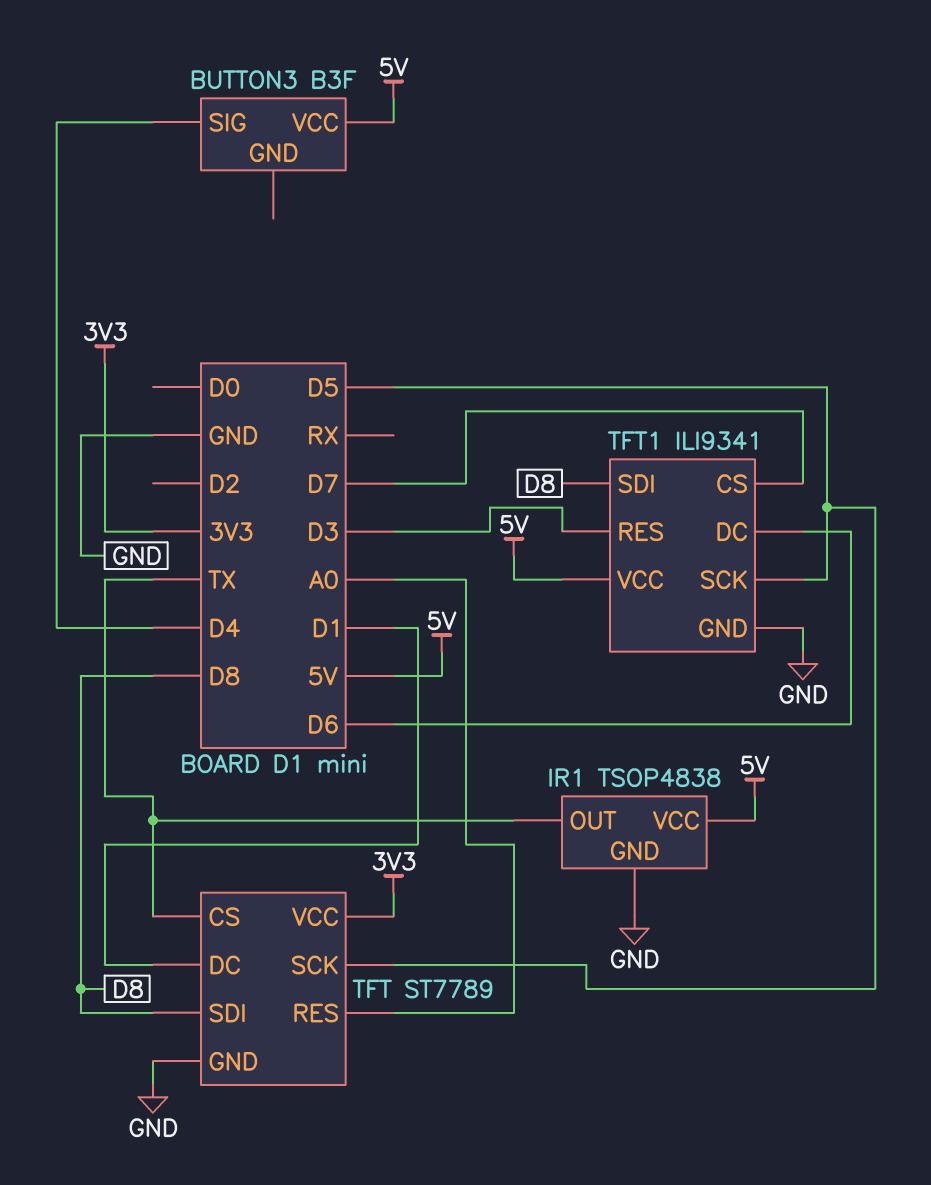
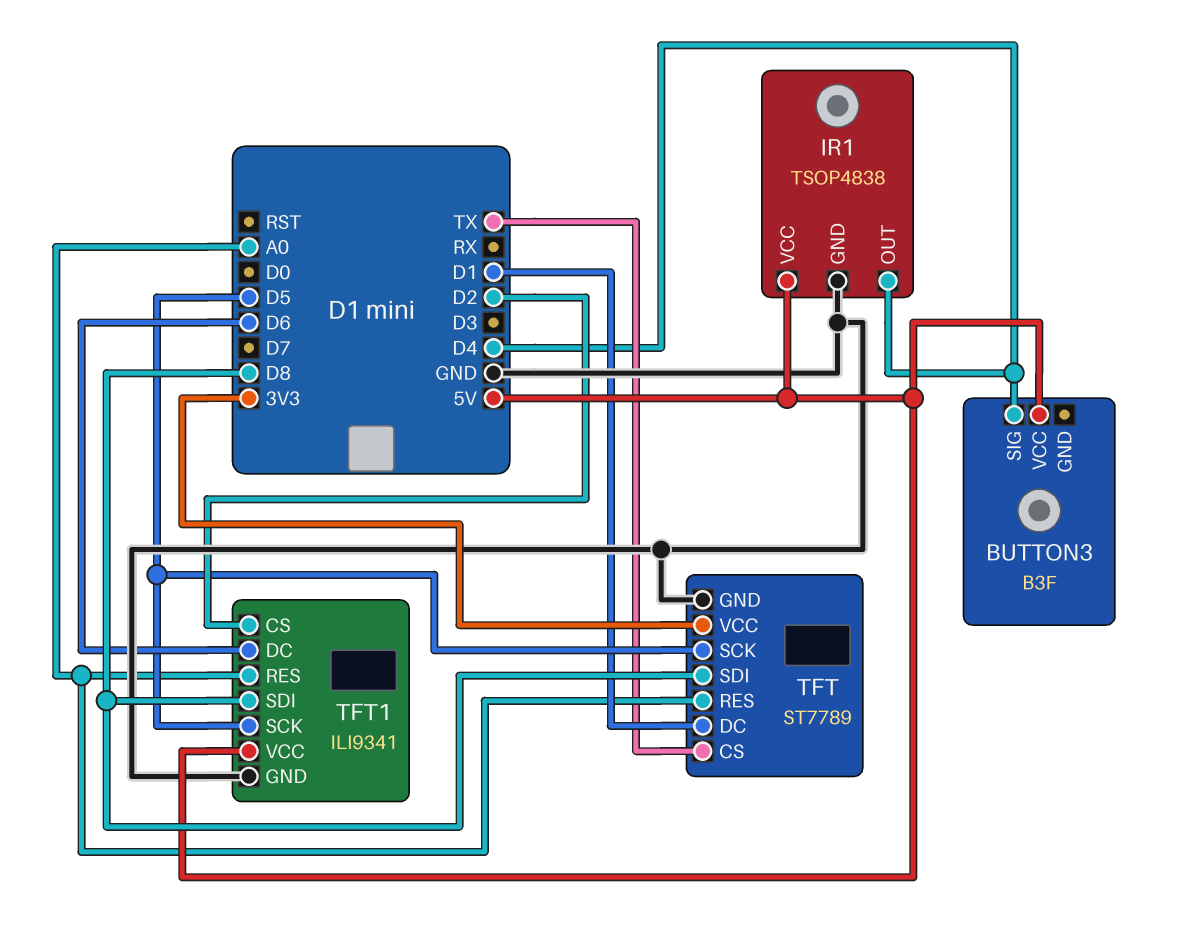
IR1 pin OUT: TX -> D4
TFT1 pin CS: D7 -> D2
TFT1 pin RES: D3 -> A0

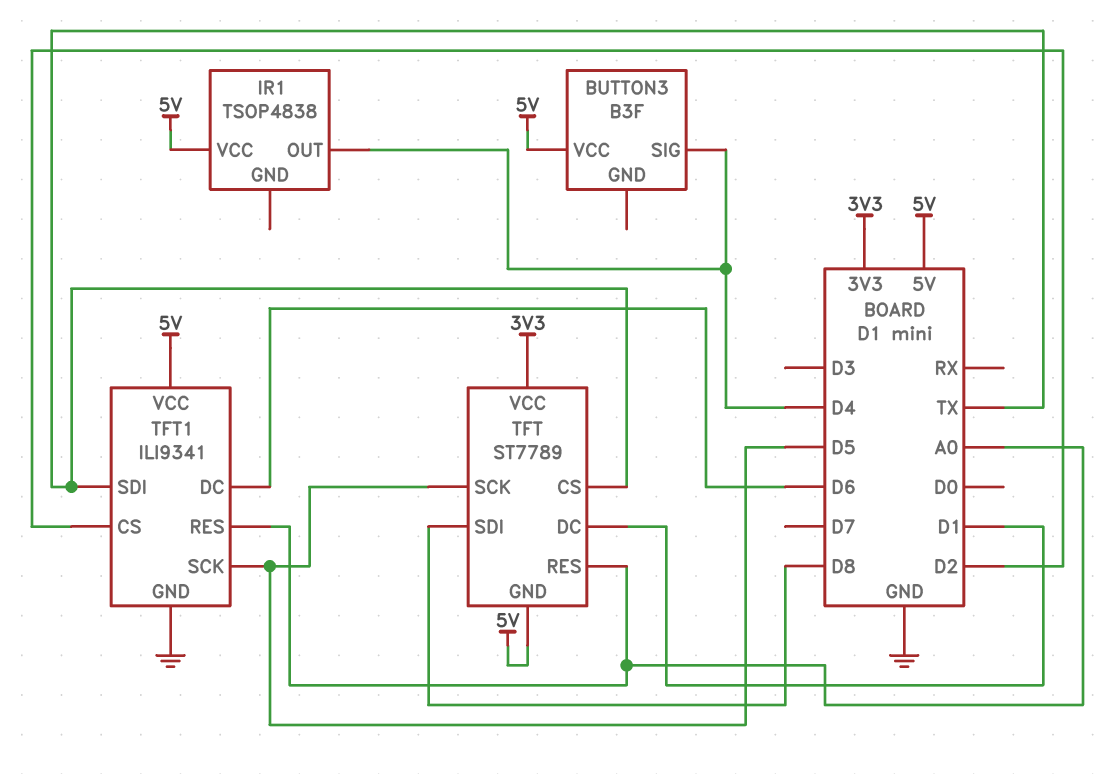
IR1 pin GND: GND -> none
TFT pin GND: GND -> 5V
TFT1 pin SDI: D8 -> TX

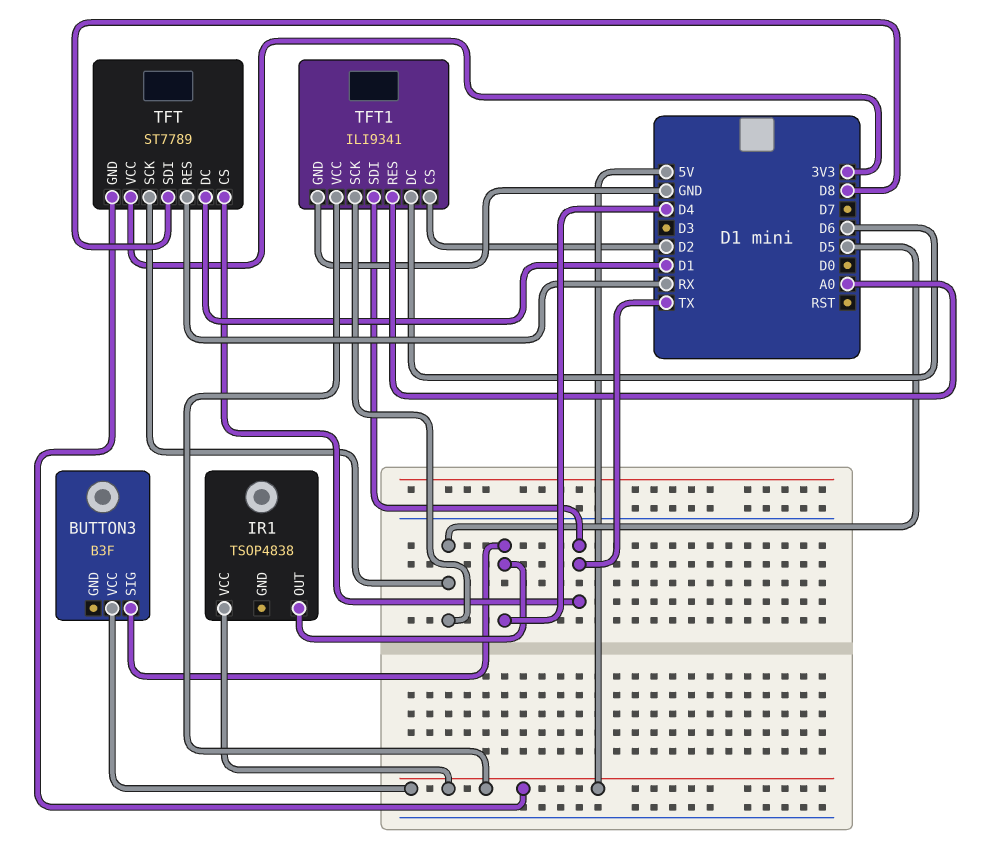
TFT pin RES: A0 -> RX

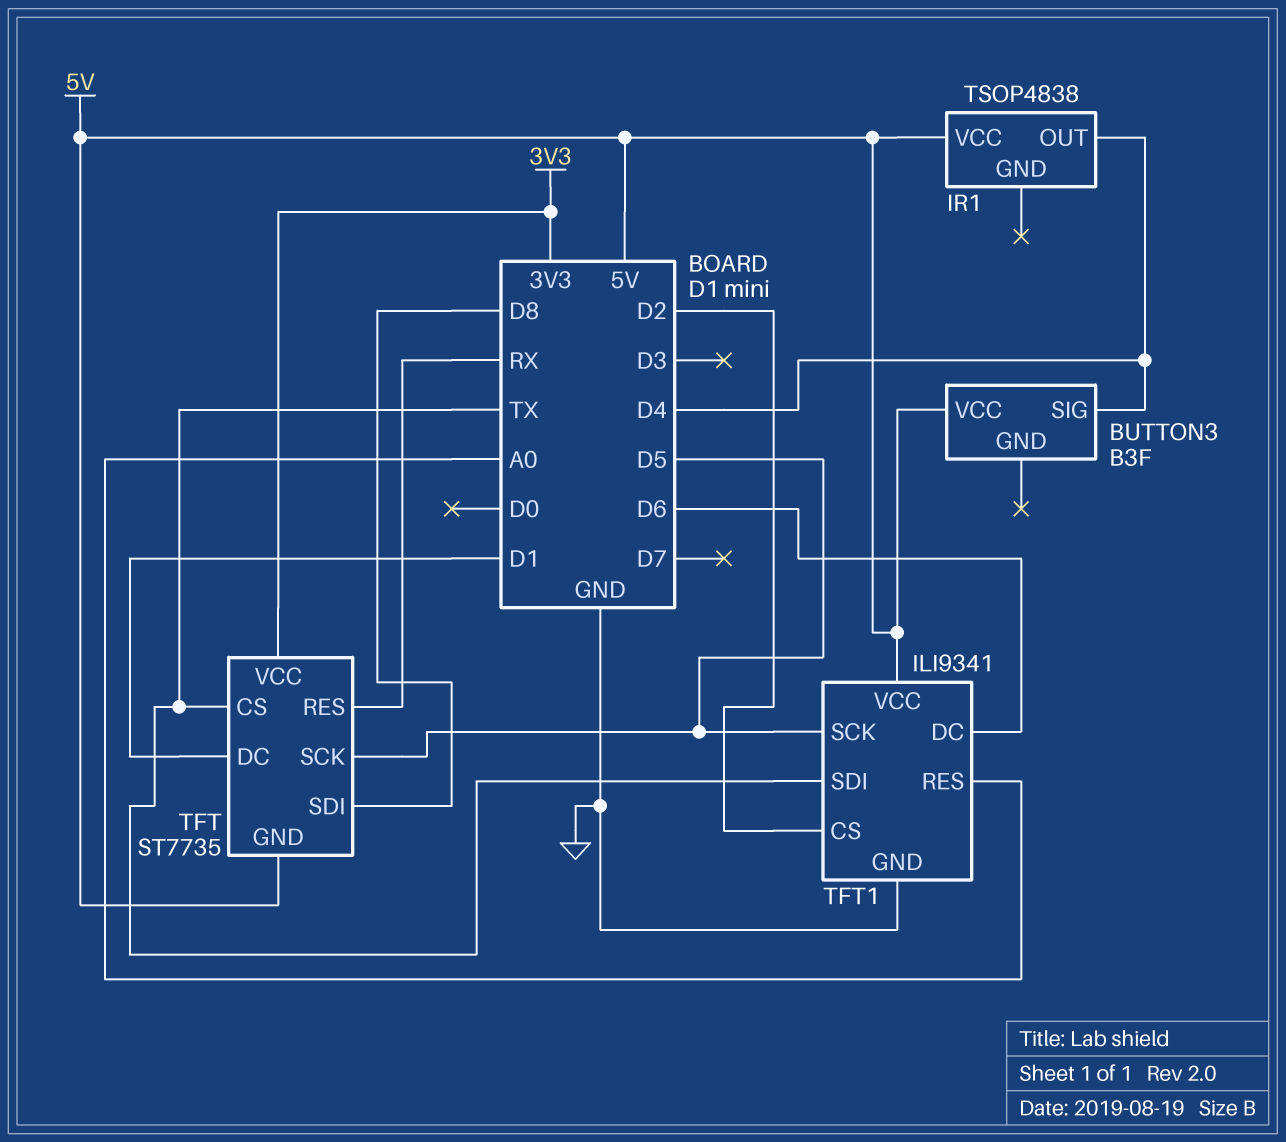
TFT: ST7789 -> ST7735

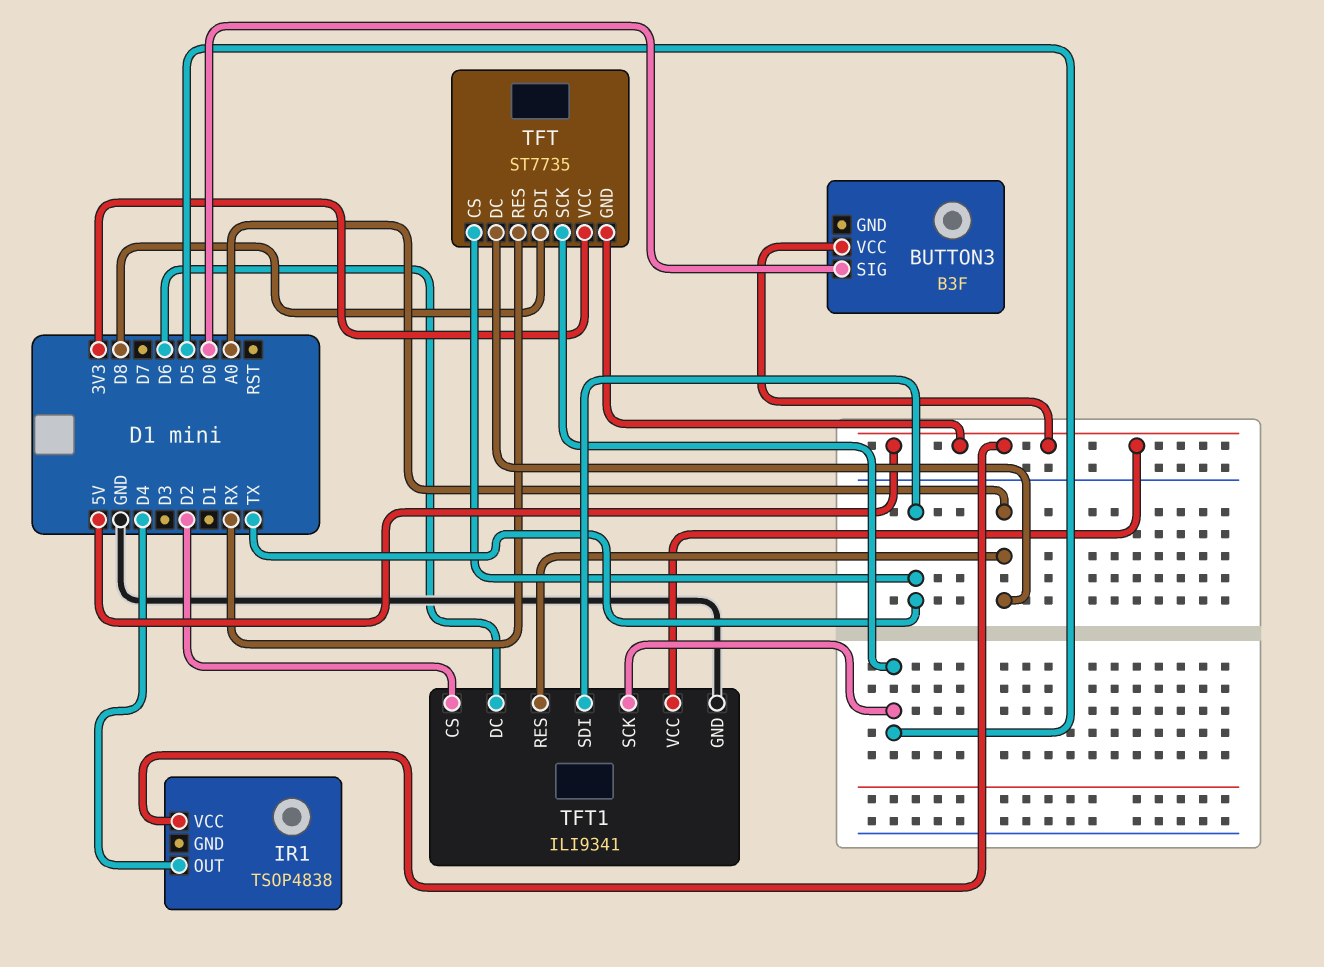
BUTTON3 pin SIG: D4 -> D0
TFT pin DC: D1 -> A0

